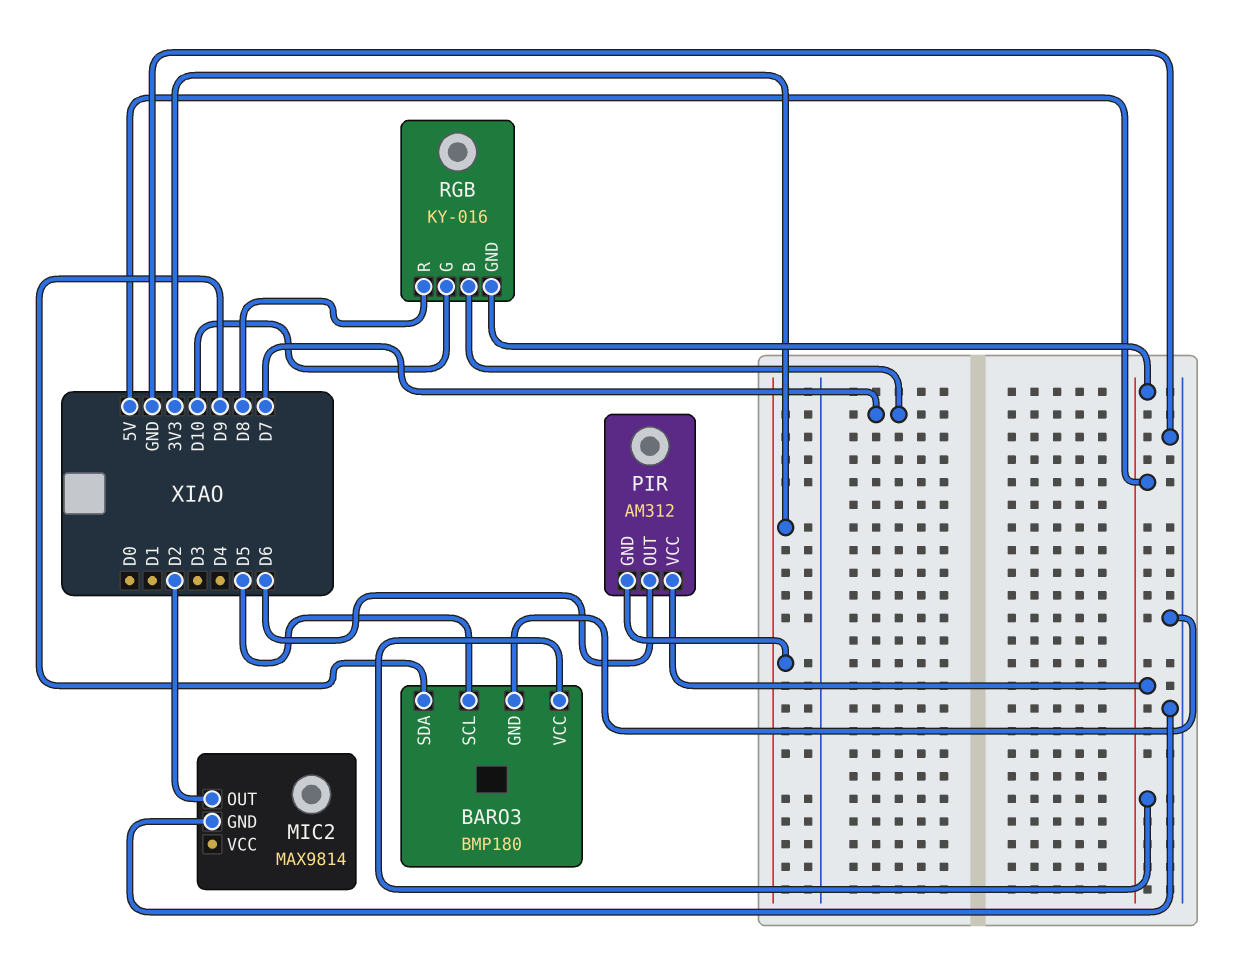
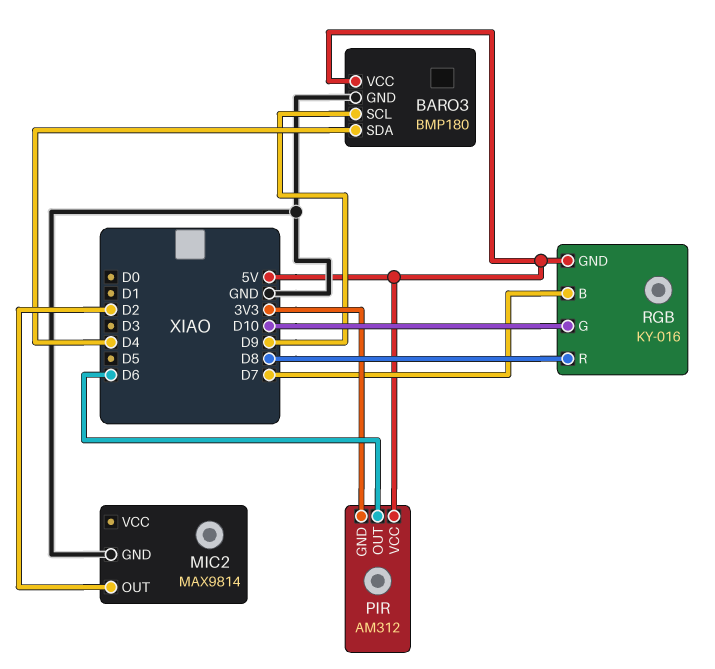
BARO3 pin SCL: D5 -> D9
BARO3 pin SDA: D9 -> D4

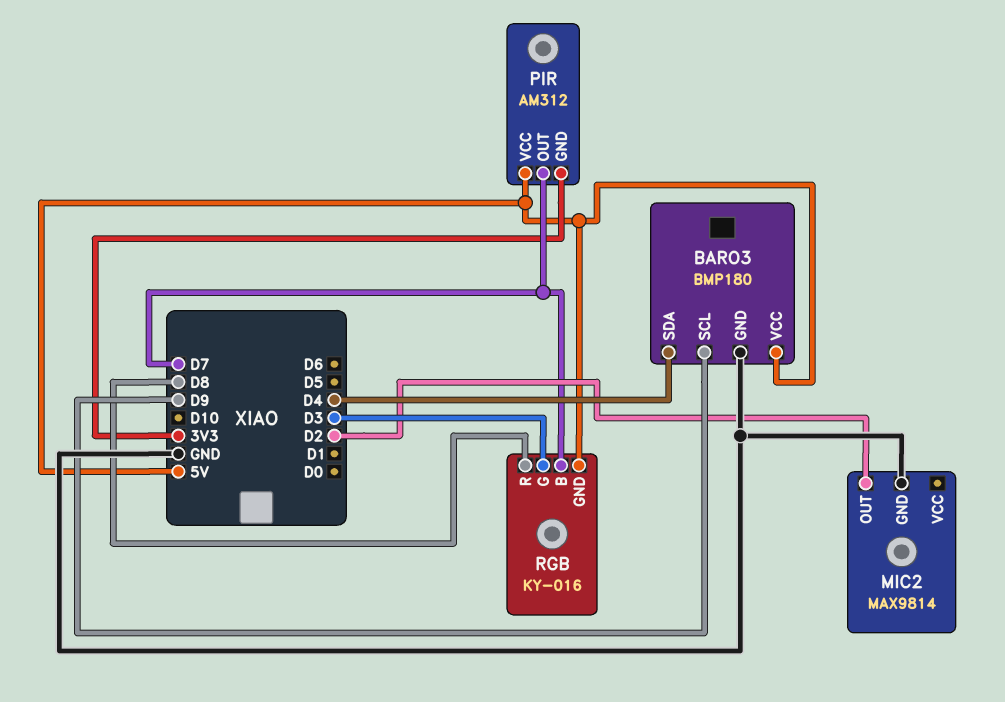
PIR pin OUT: D6 -> D7
RGB pin G: D10 -> D3

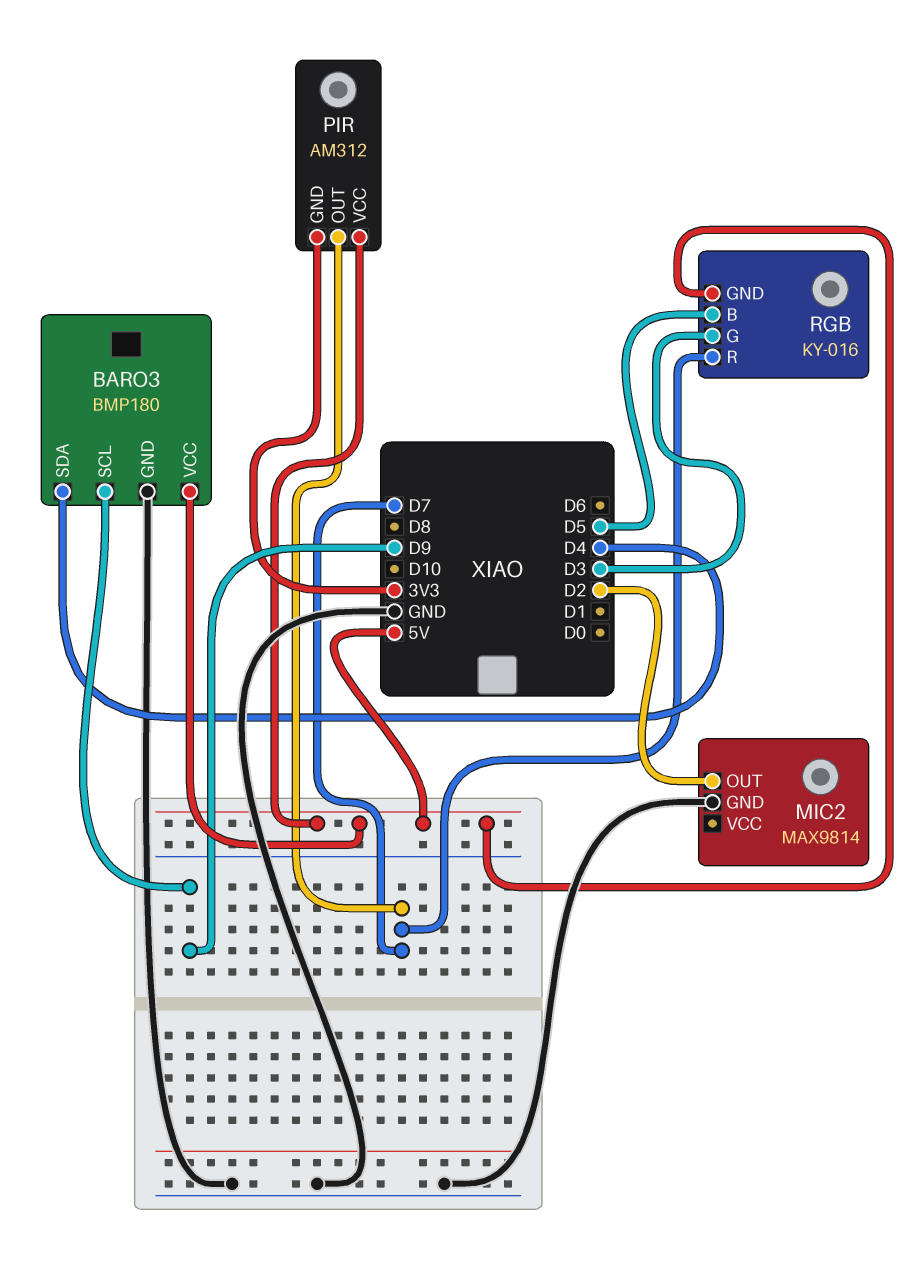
RGB pin B: D7 -> D5
RGB pin R: D8 -> D7

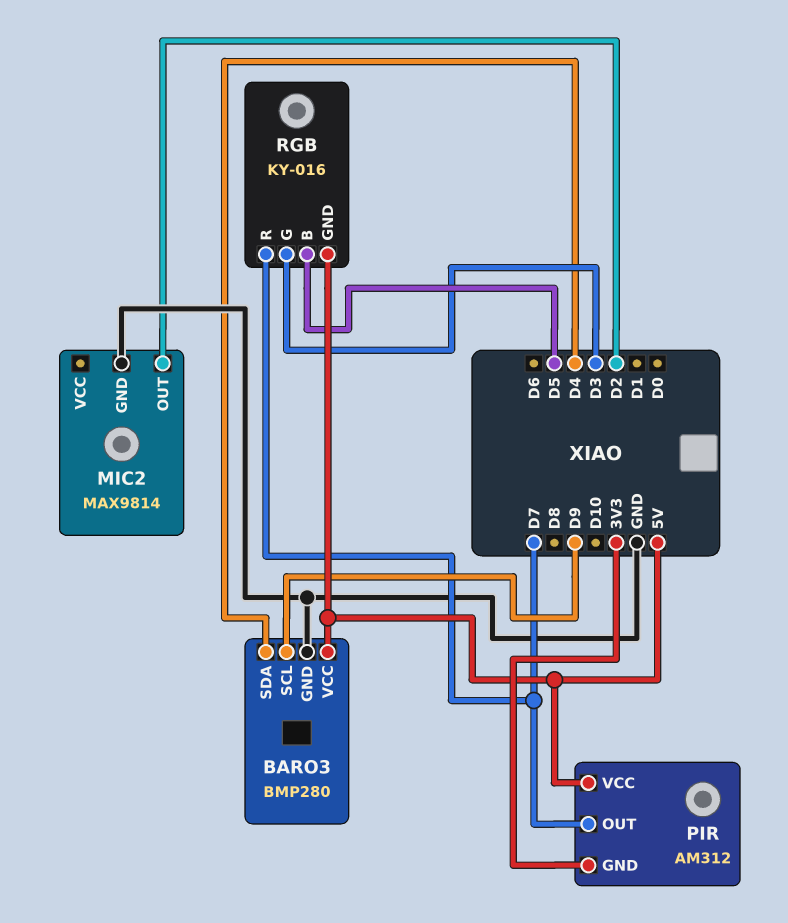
BARO3: BMP180 -> BMP280

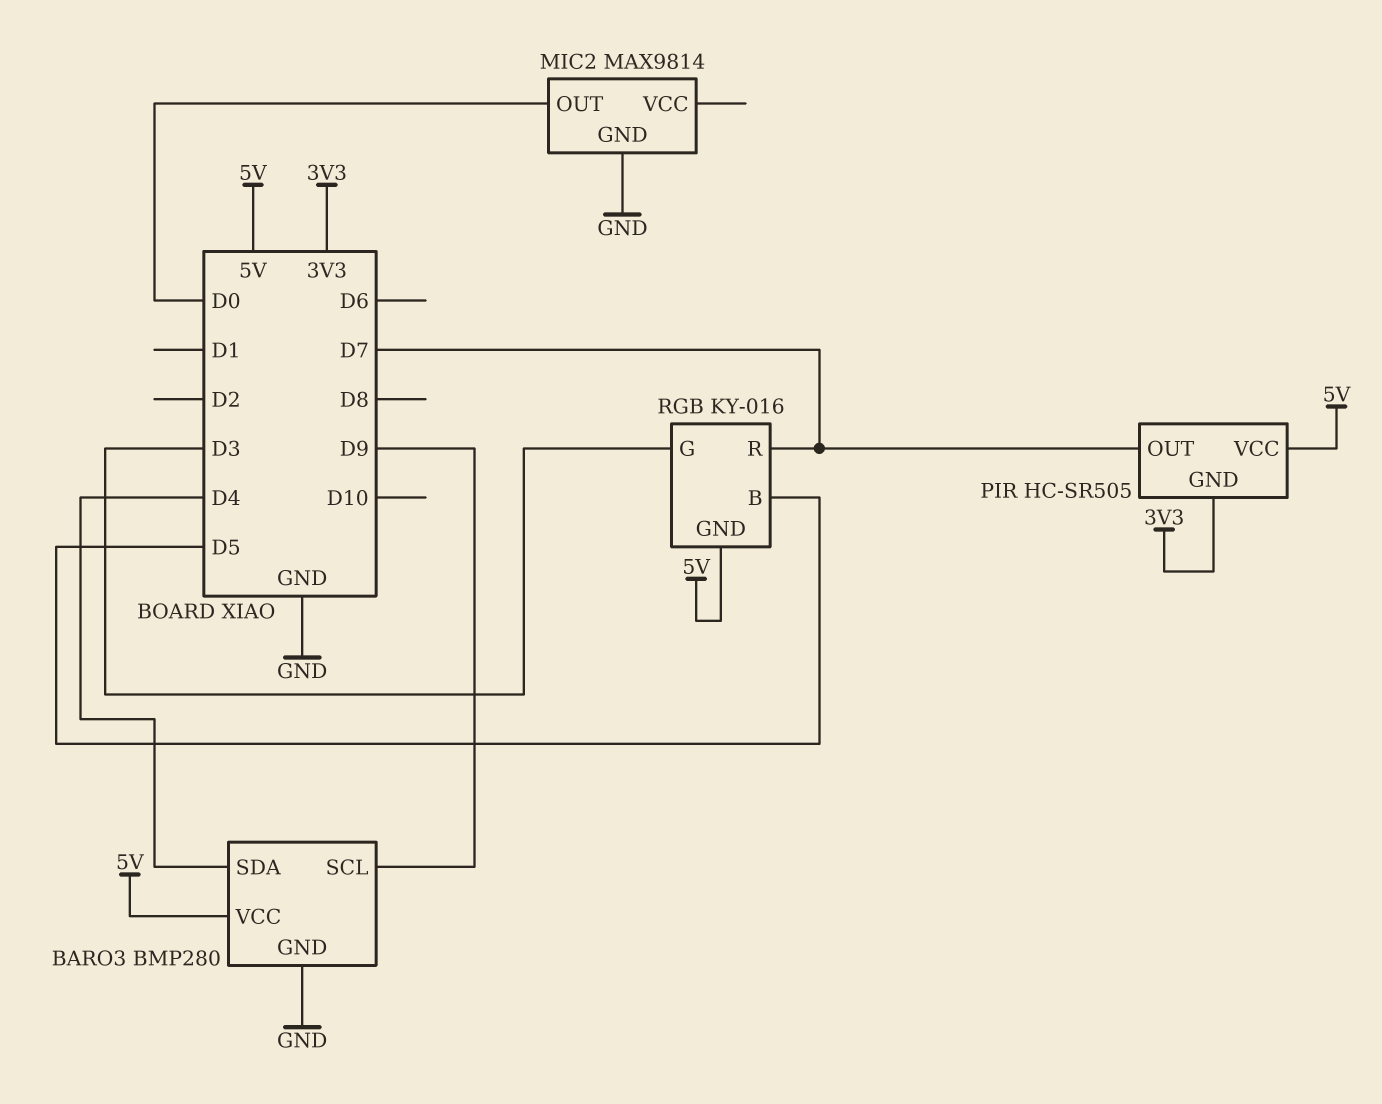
MIC2 pin OUT: D2 -> D0
PIR: AM312 -> HC-SR505

